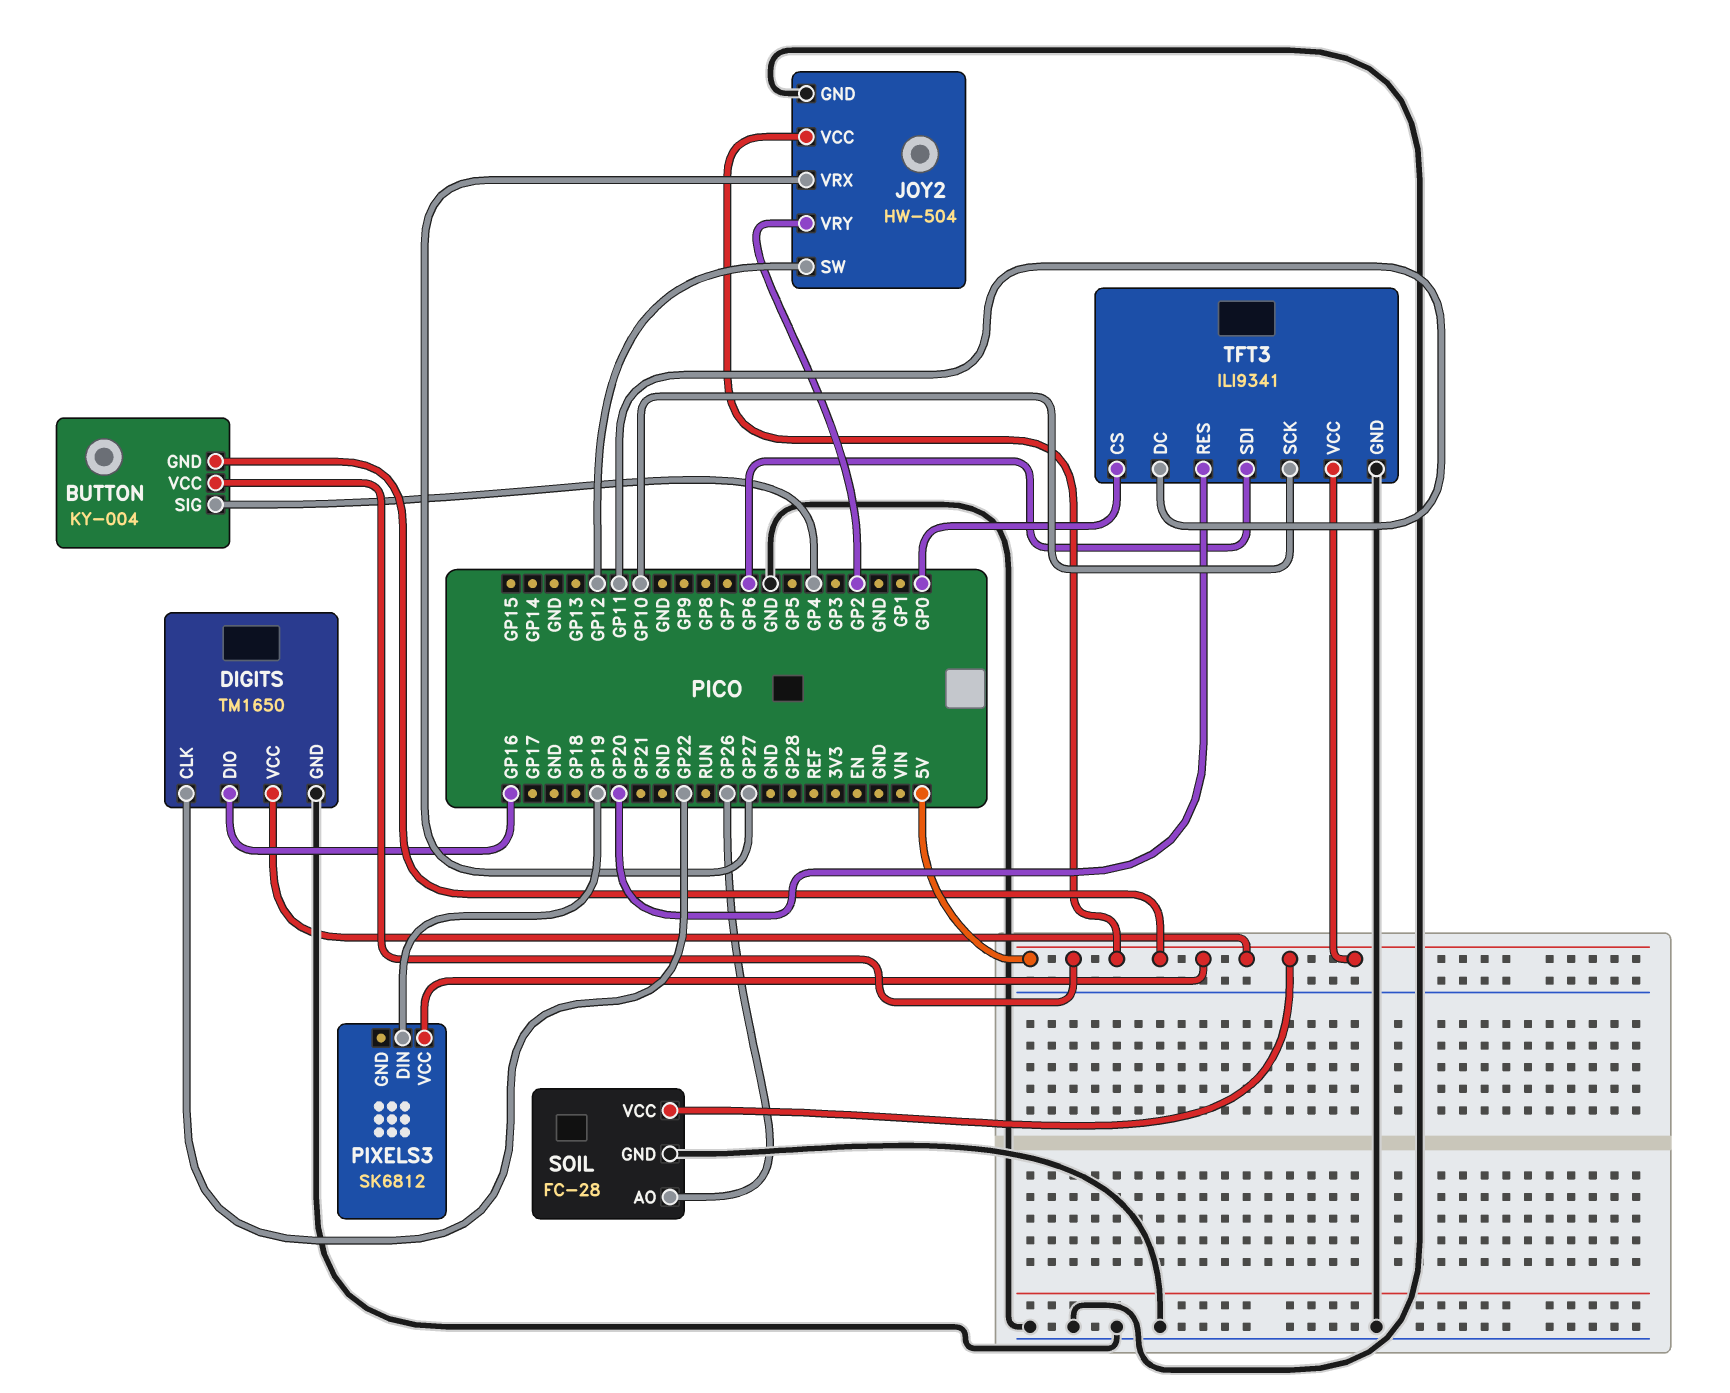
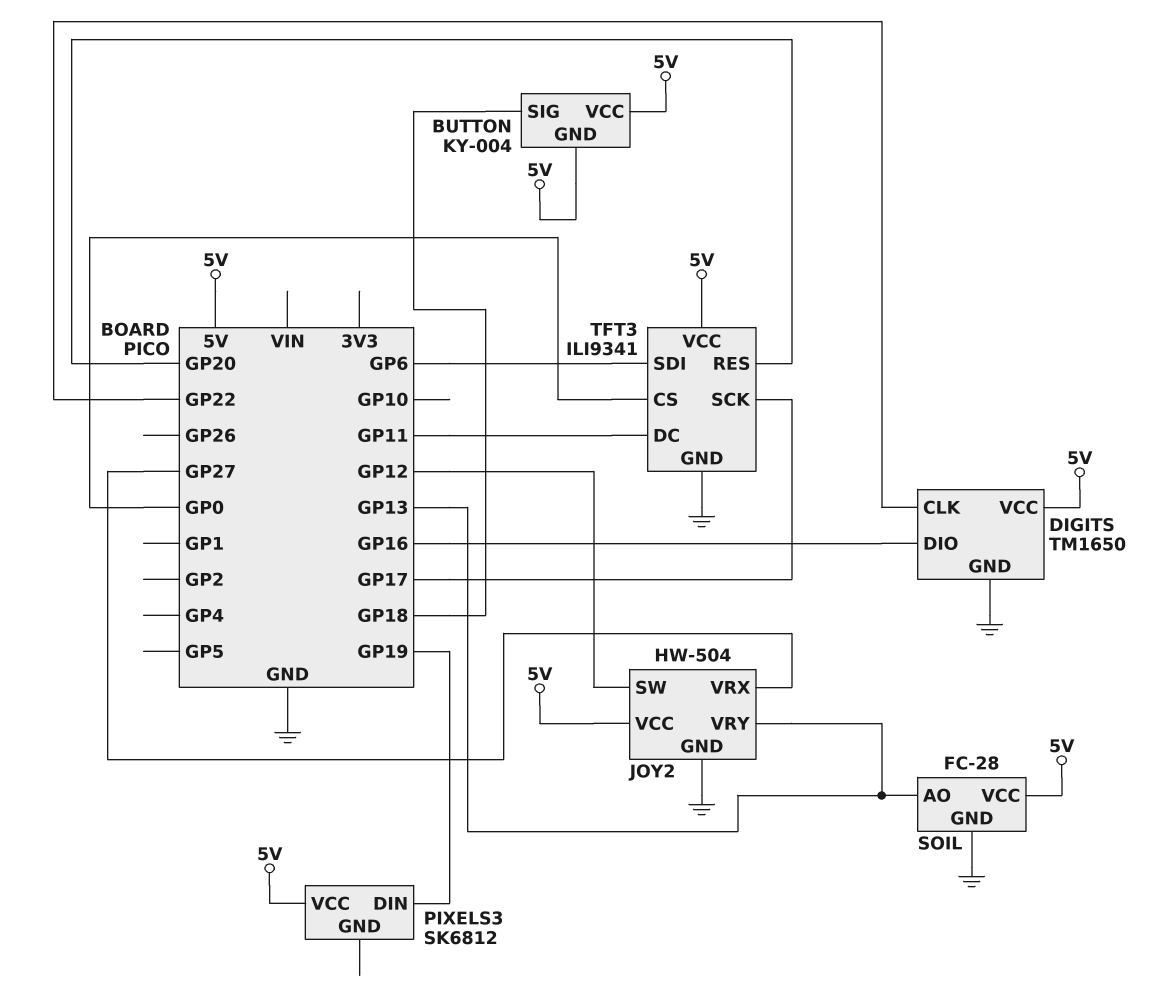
BUTTON pin SIG: GP4 -> GP18
JOY2 pin VRY: GP2 -> GP13
SOIL pin AO: GP26 -> GP13
TFT3 pin SCK: GP10 -> GP17

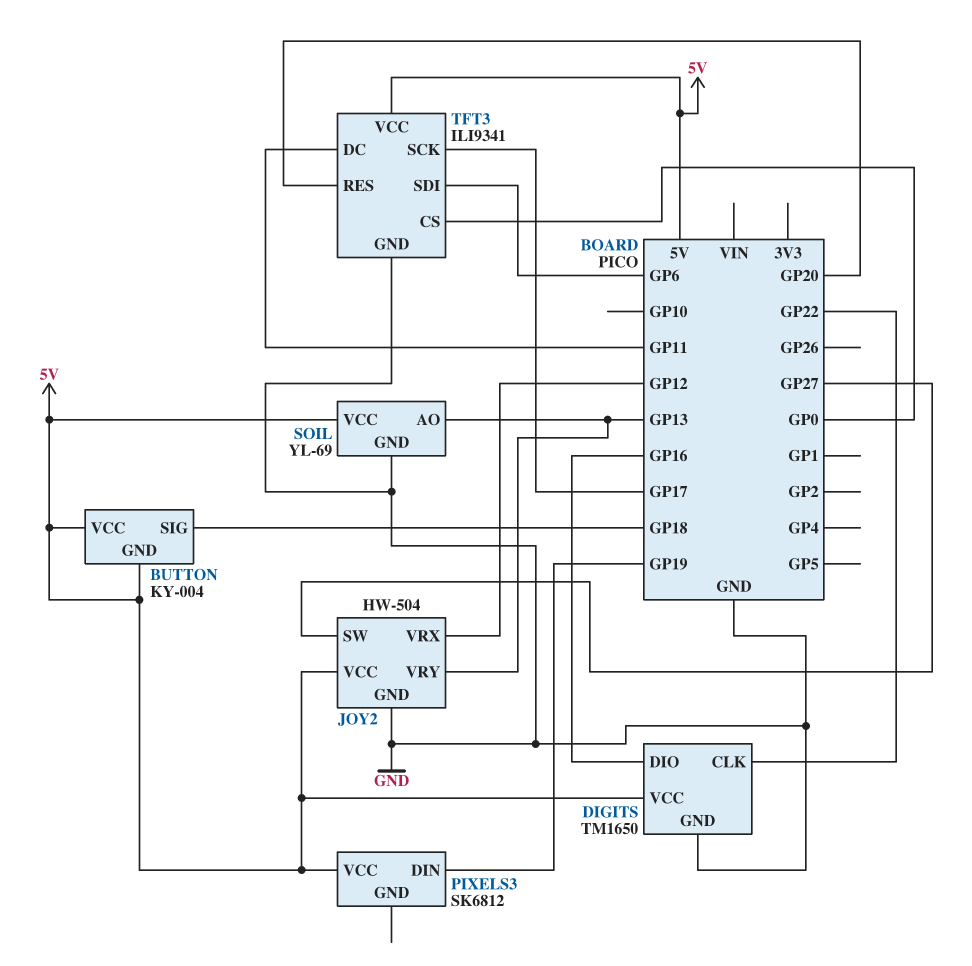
JOY2 pin SW: GP12 -> GP27
JOY2 pin VRX: GP27 -> GP12
SOIL: FC-28 -> YL-69

